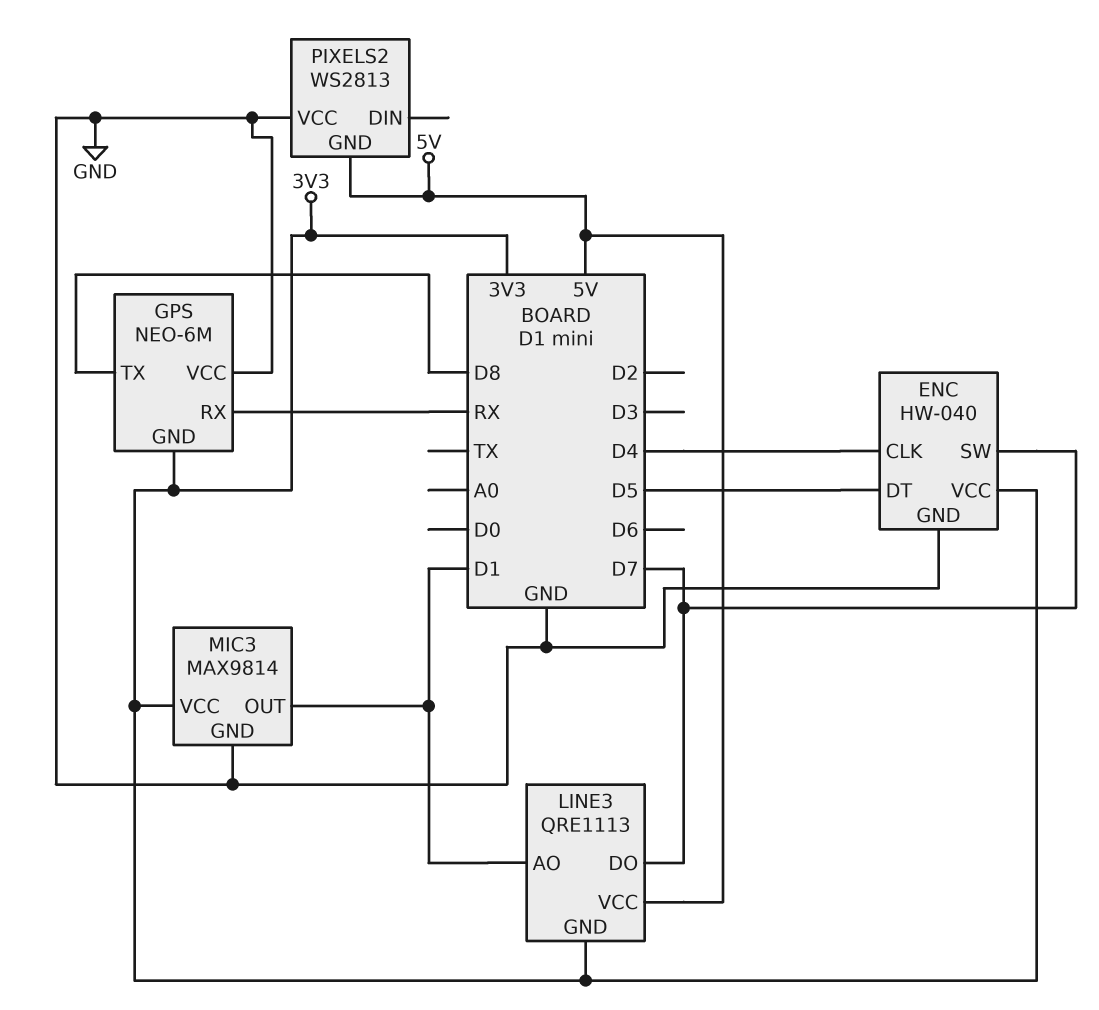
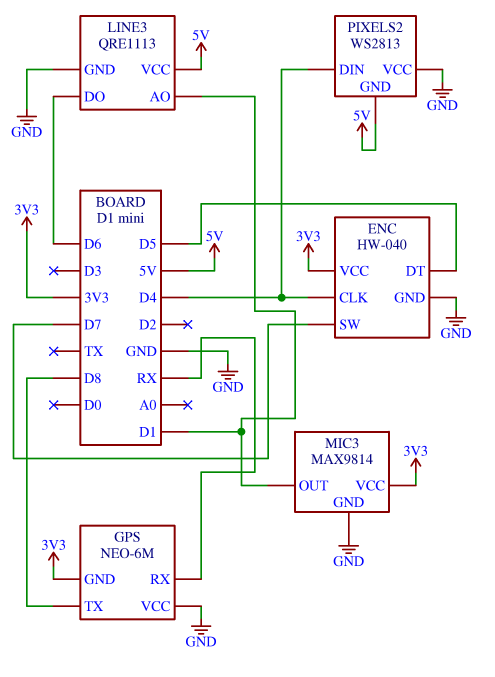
LINE3 pin DO: D7 -> D6
LINE3 pin GND: 3V3 -> GND
PIXELS2 pin DIN: none -> D4

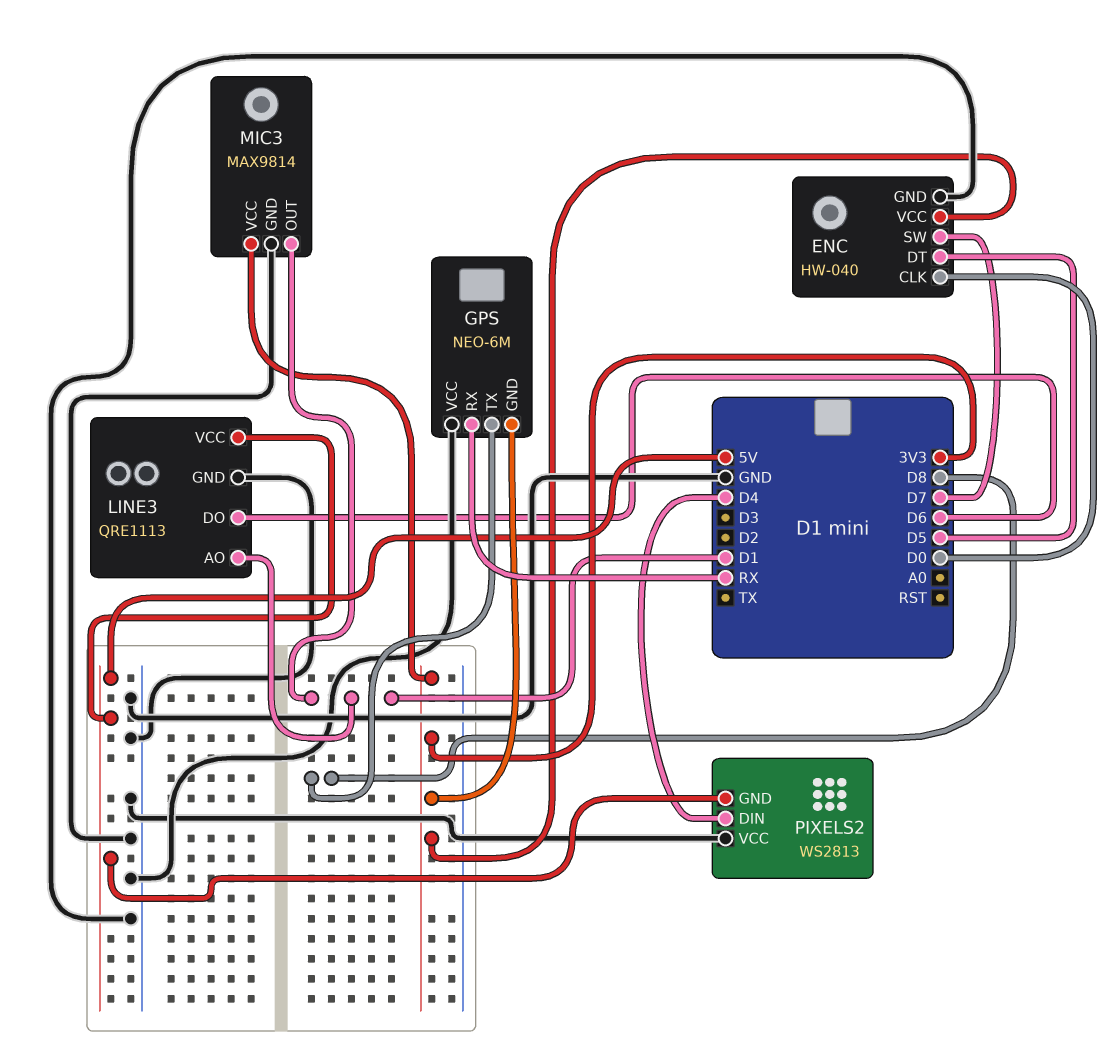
ENC pin CLK: D4 -> D0

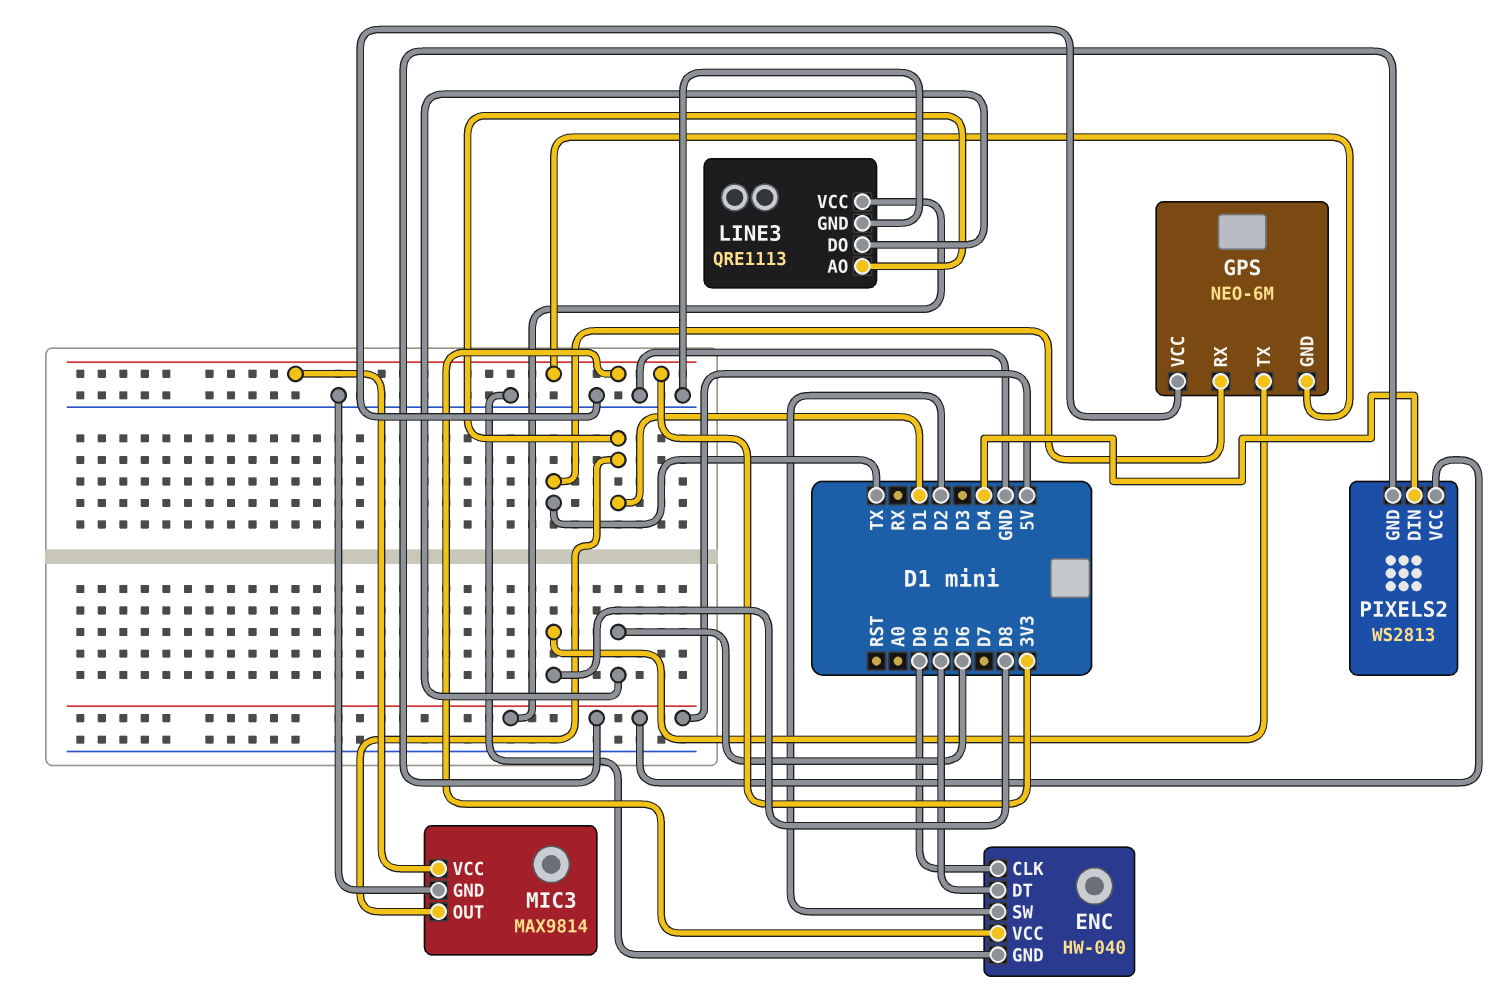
ENC pin SW: D7 -> D2
GPS pin RX: RX -> TX
PIXELS2 pin VCC: GND -> 5V

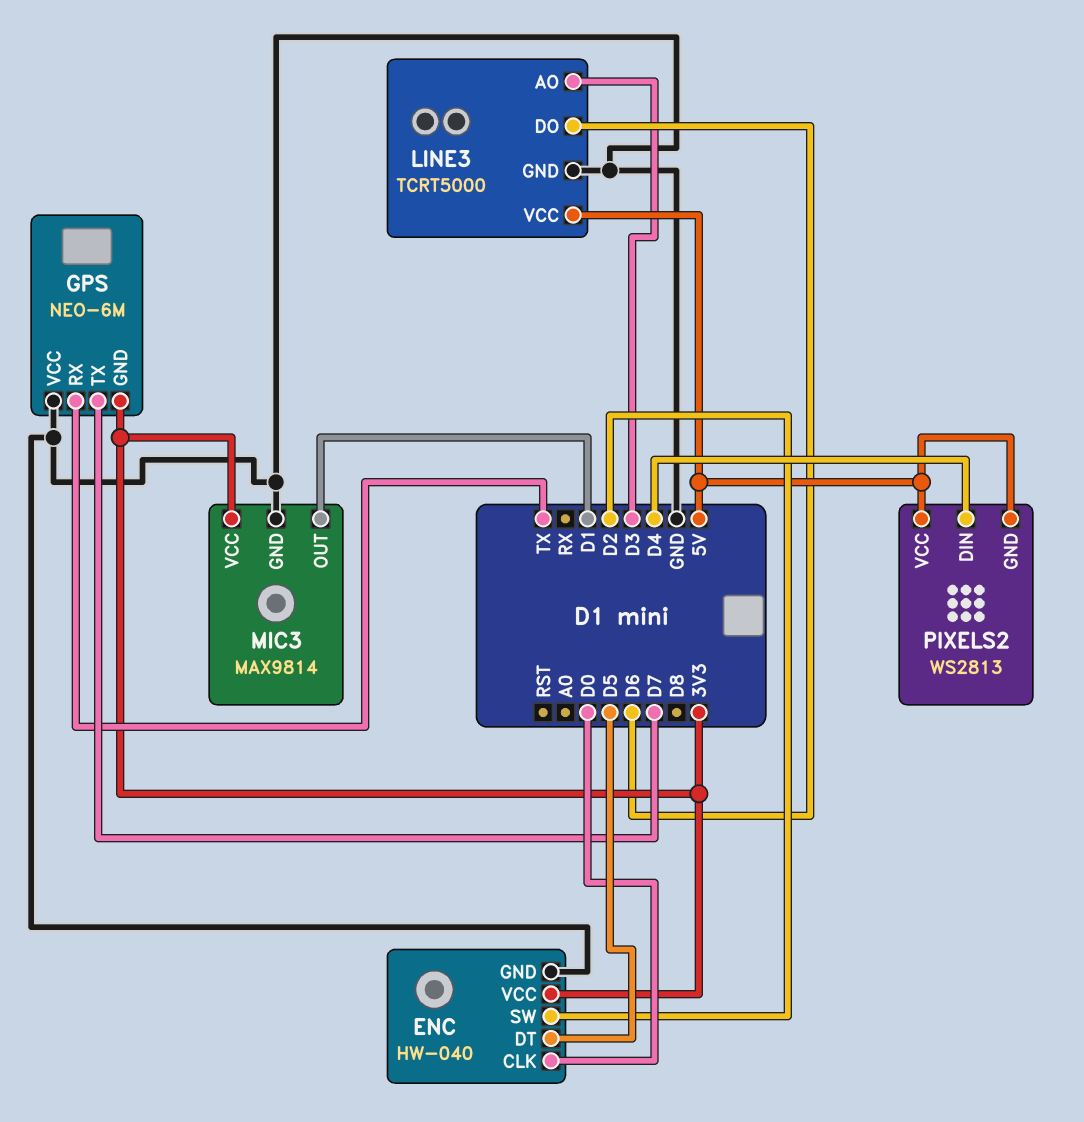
GPS pin TX: D8 -> D7
LINE3: QRE1113 -> TCRT5000
LINE3 pin AO: D1 -> D3

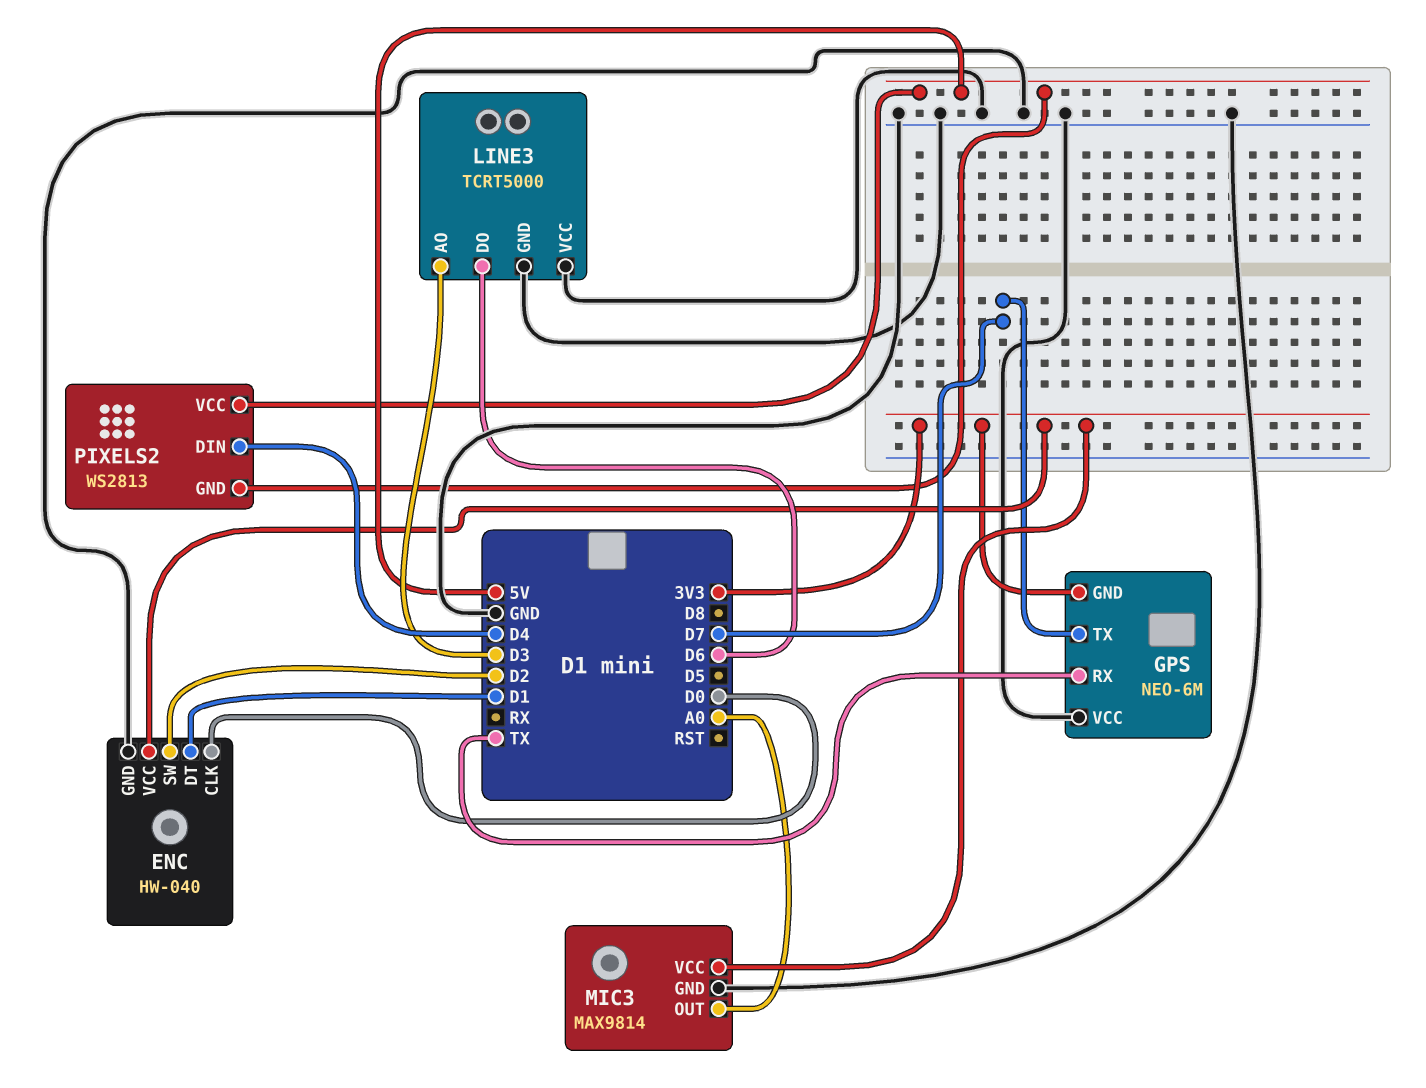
ENC pin DT: D5 -> D1
LINE3 pin VCC: 5V -> GND
MIC3 pin OUT: D1 -> A0

